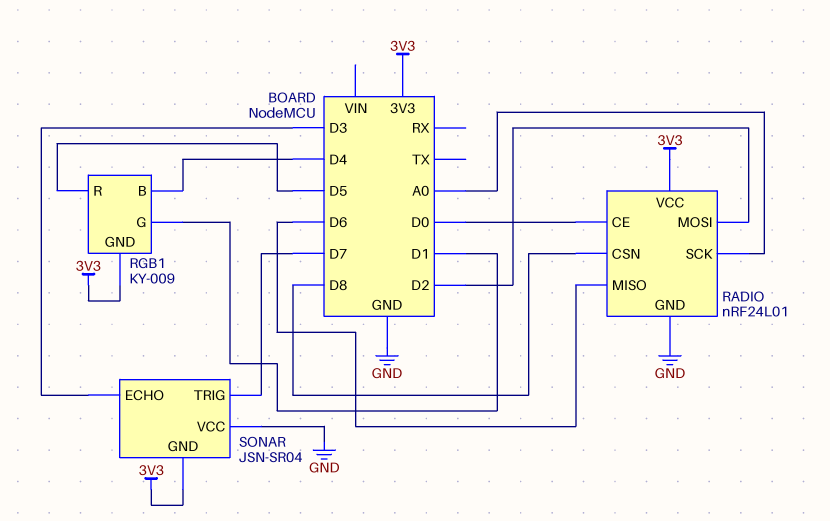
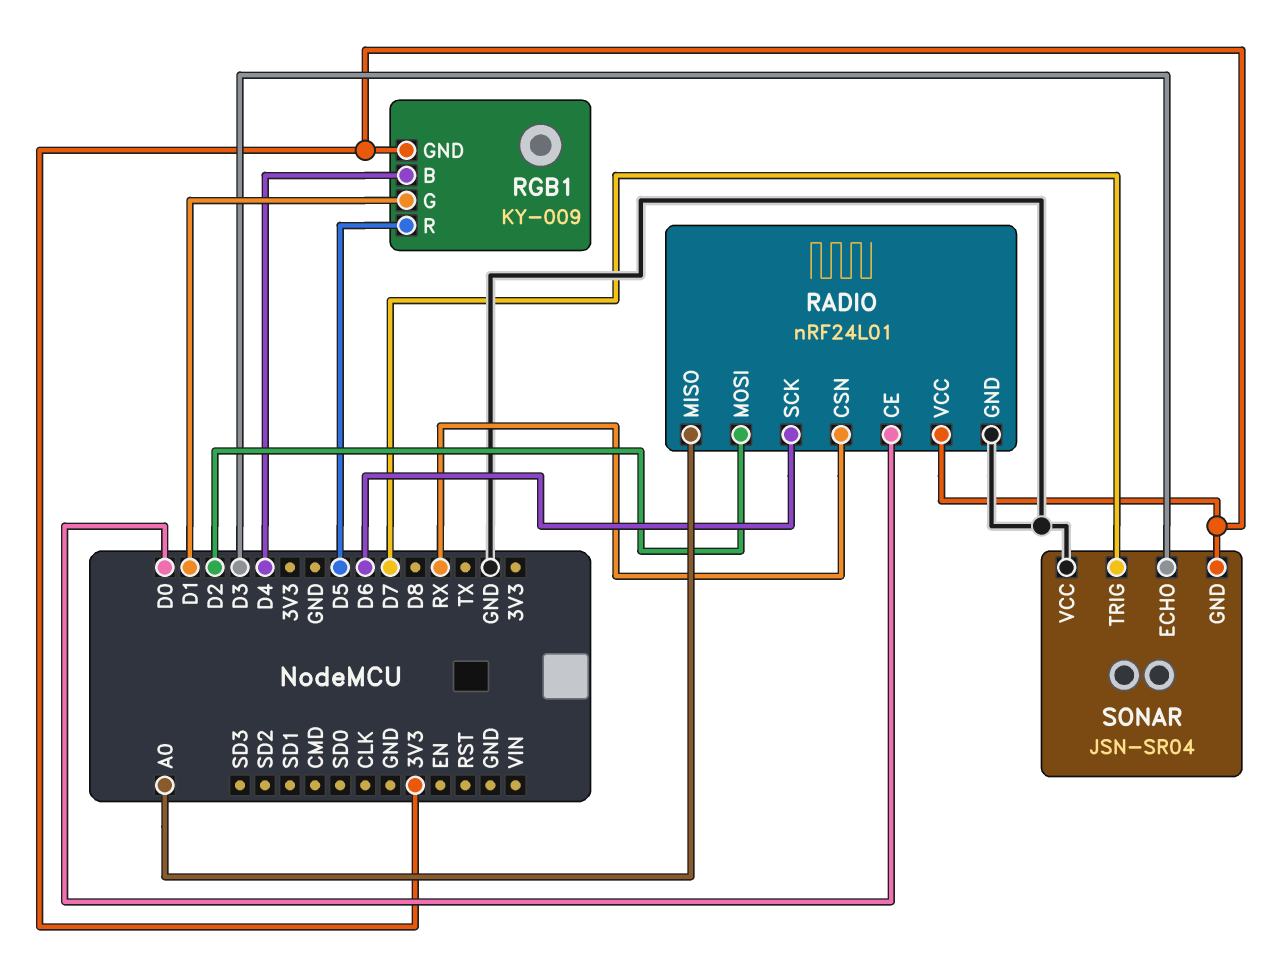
RADIO pin CSN: D8 -> RX
RADIO pin MISO: D6 -> A0
RADIO pin SCK: A0 -> D6

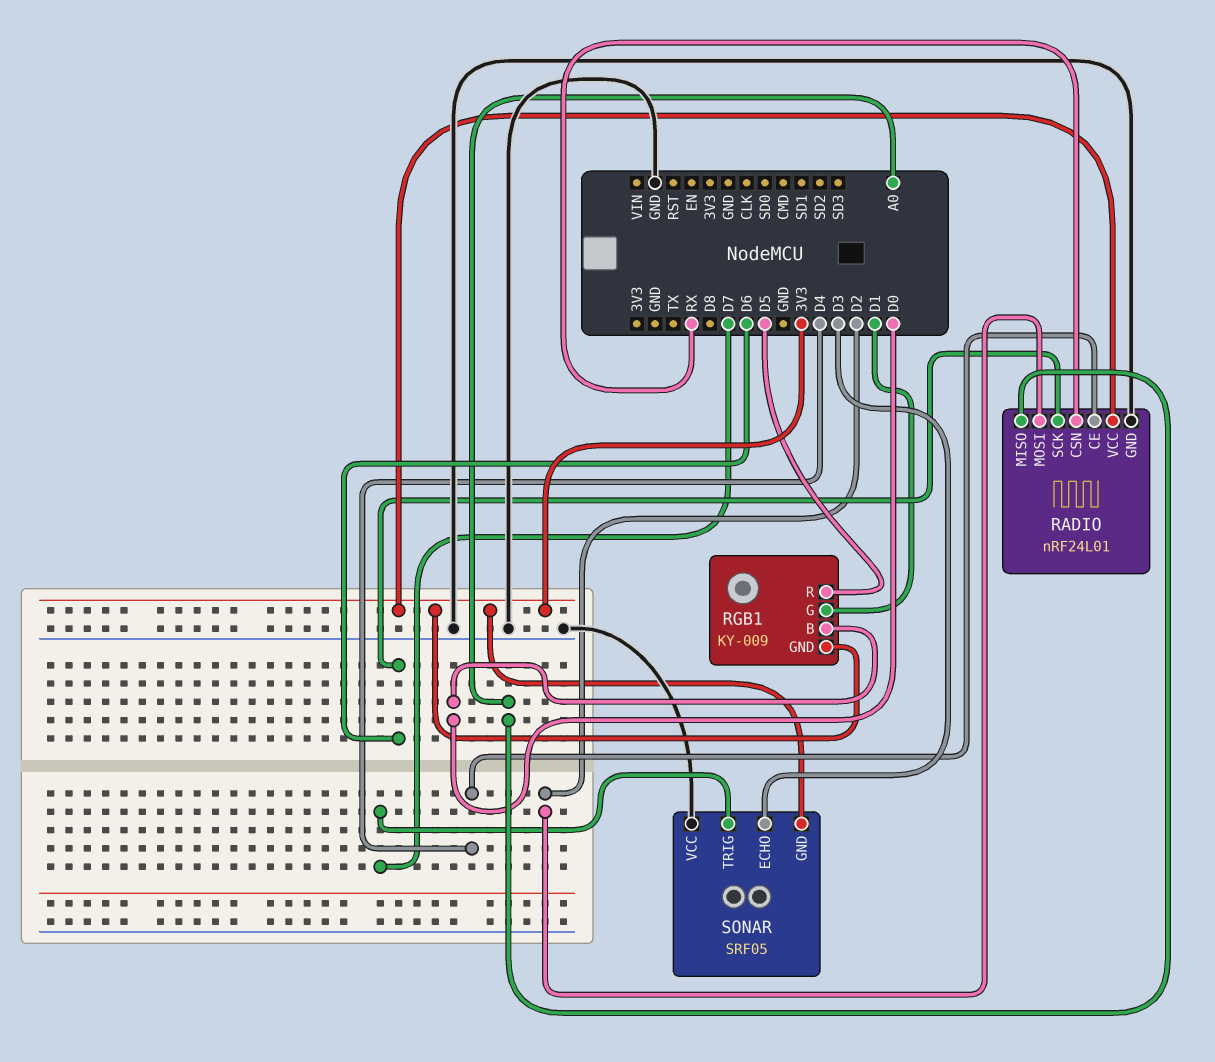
RADIO pin CE: D0 -> D4
RGB1 pin B: D4 -> D0
SONAR: JSN-SR04 -> SRF05

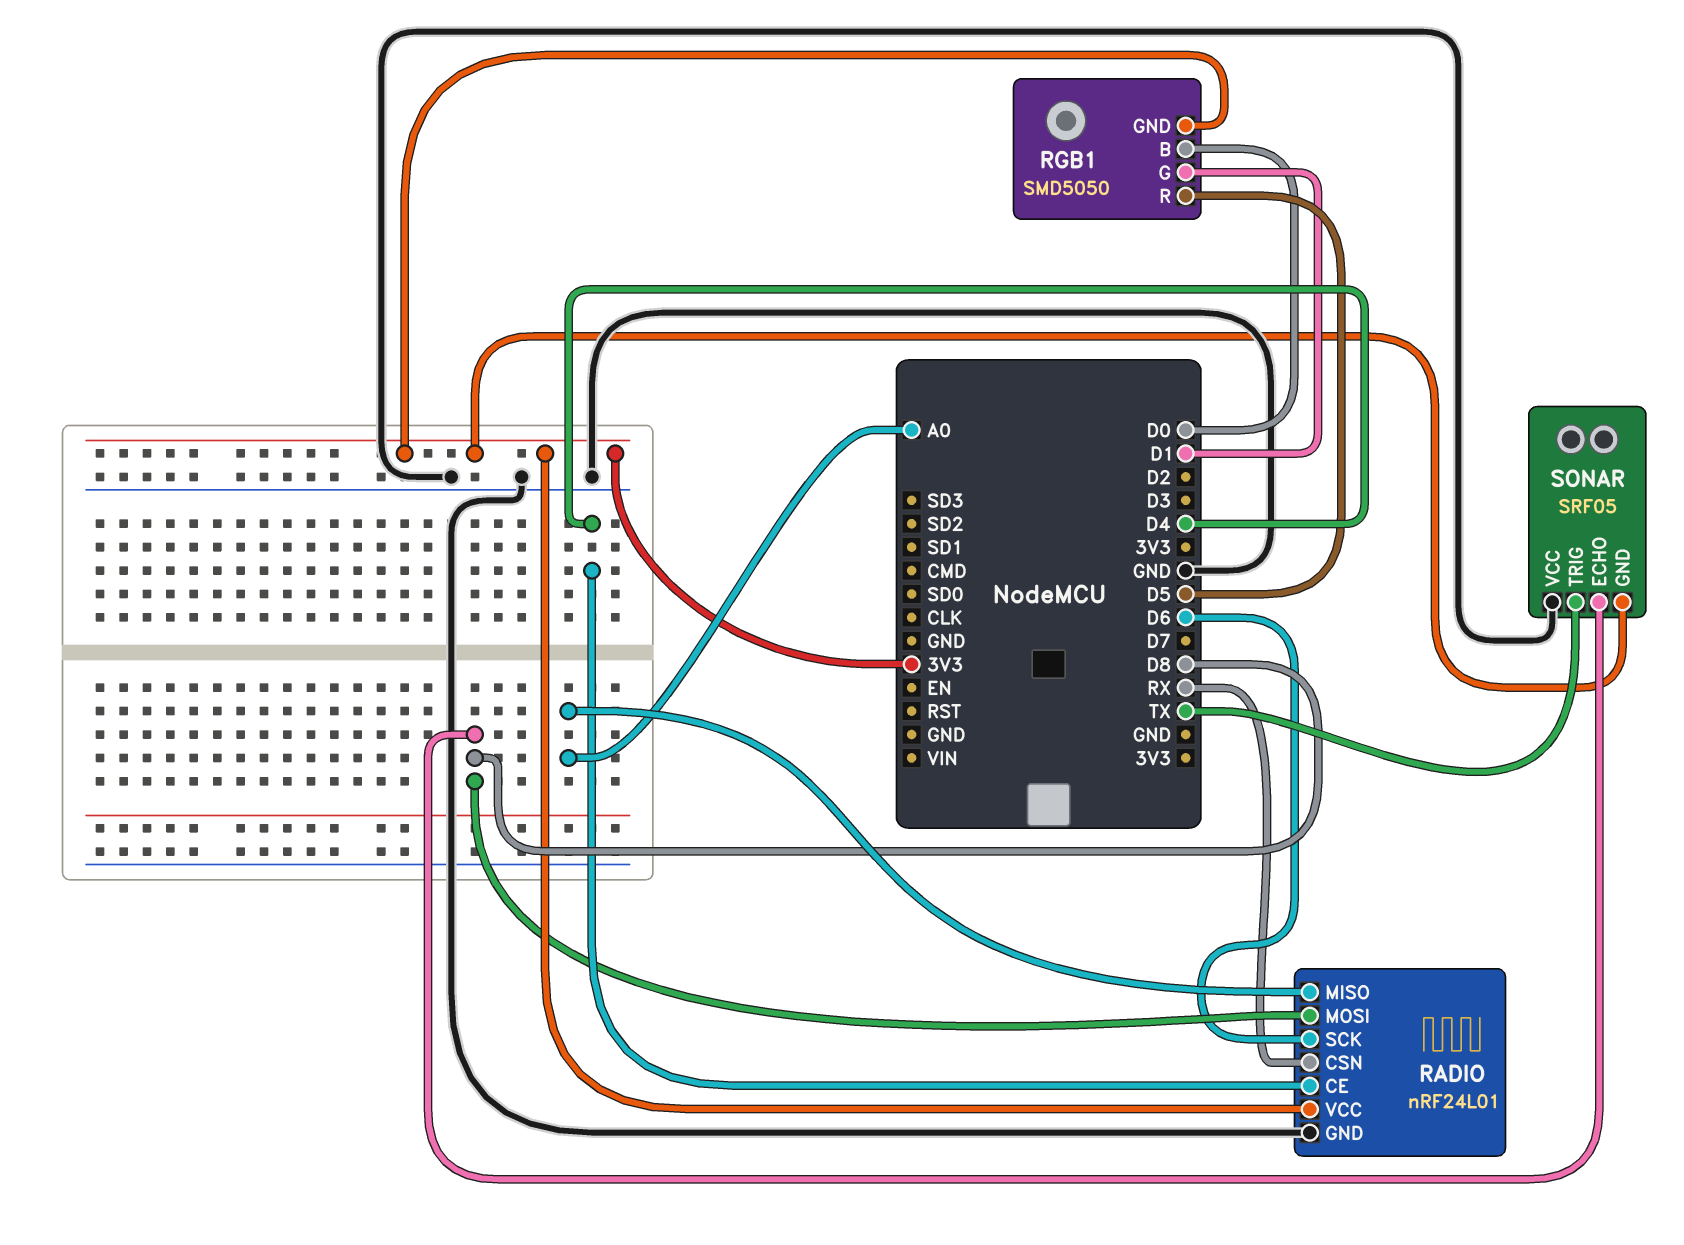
RADIO pin MOSI: D2 -> D8
RGB1: KY-009 -> SMD5050
SONAR pin ECHO: D3 -> D8
SONAR pin TRIG: D7 -> TX

